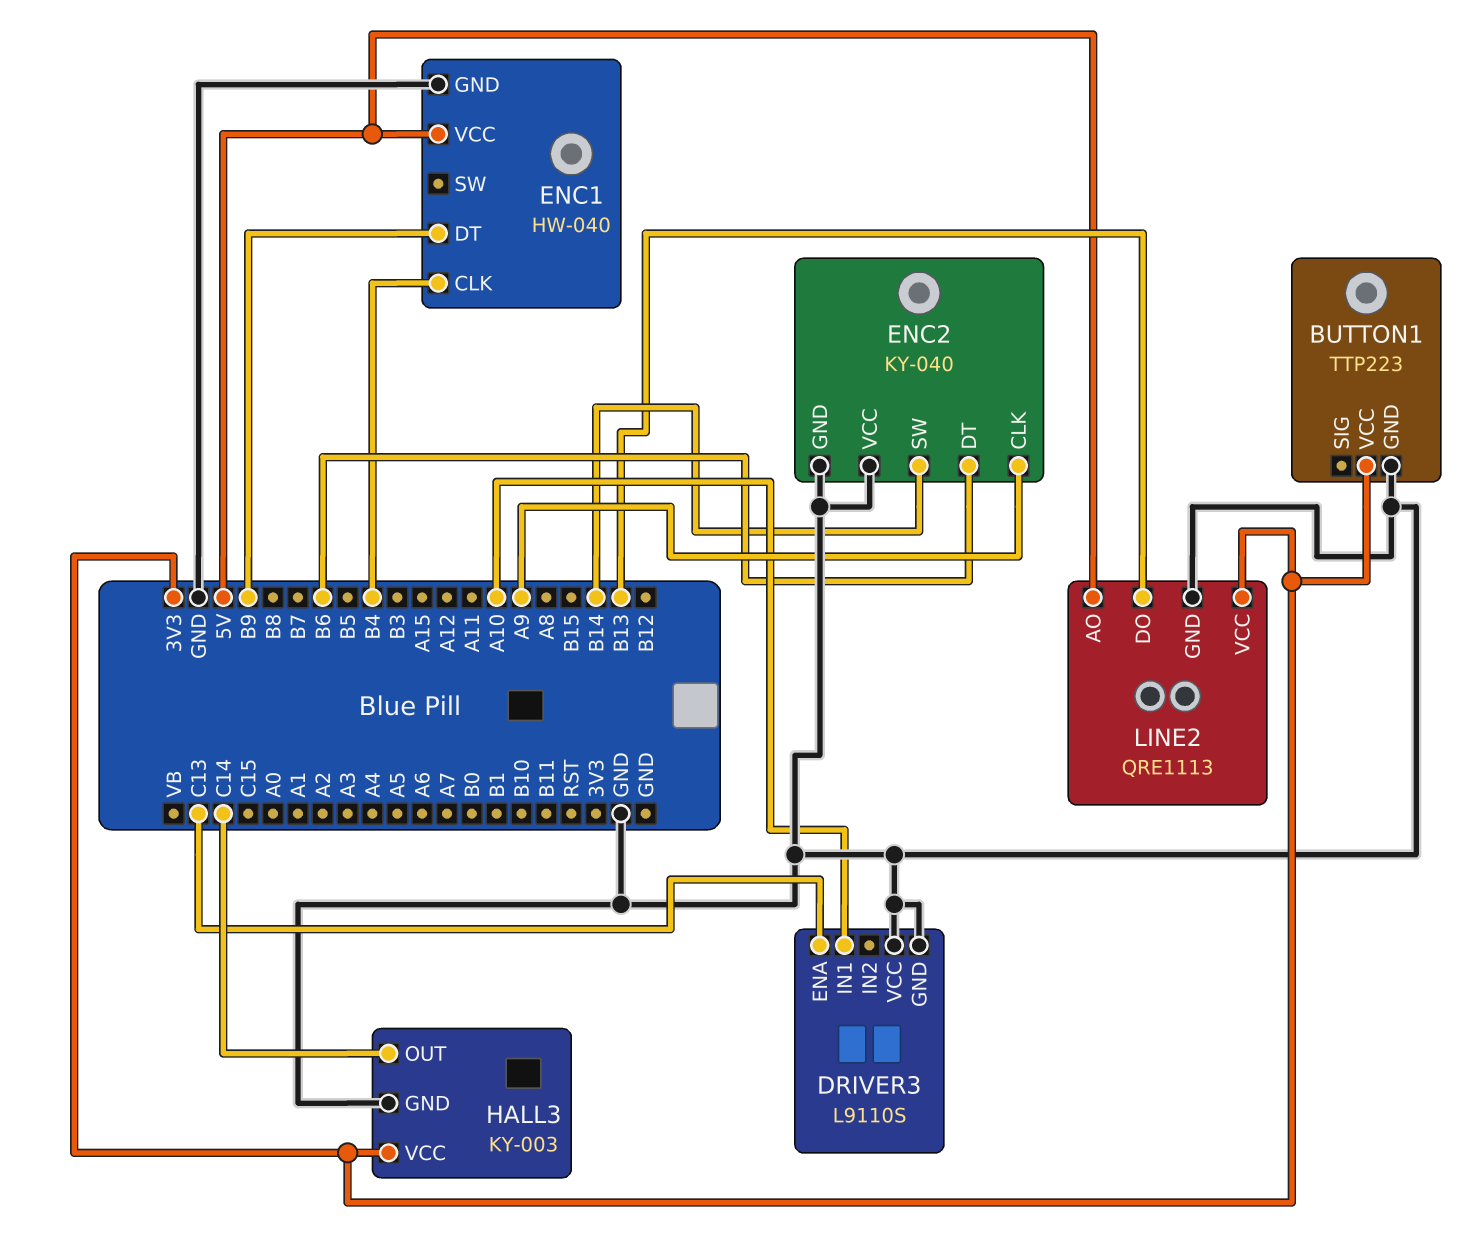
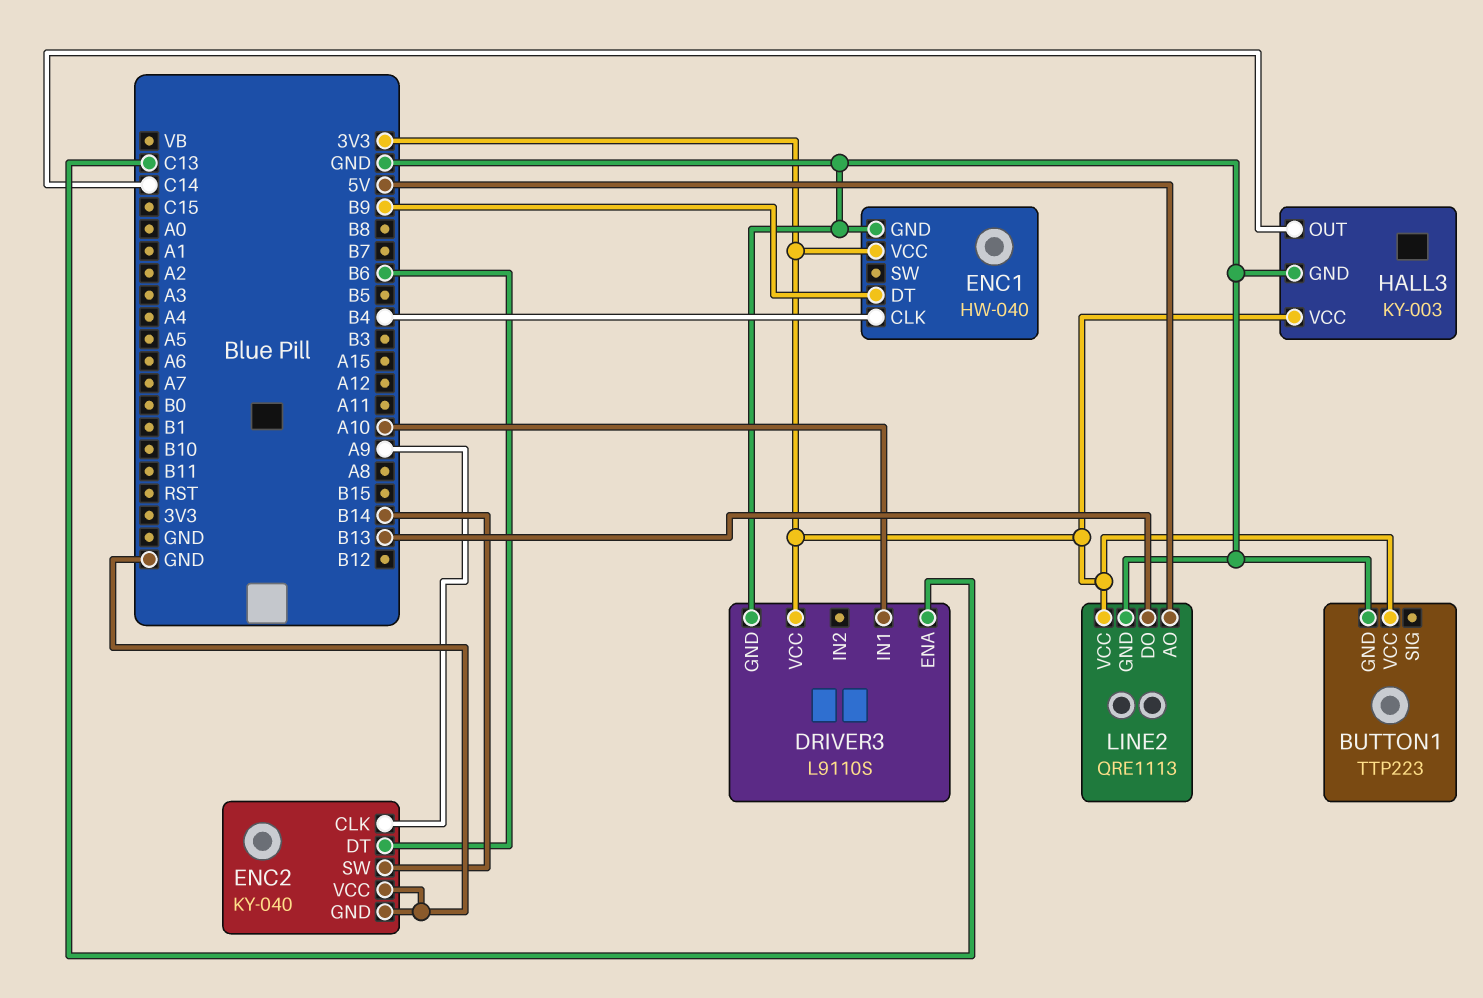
DRIVER3 pin VCC: GND -> 3V3
ENC1 pin VCC: 5V -> 3V3

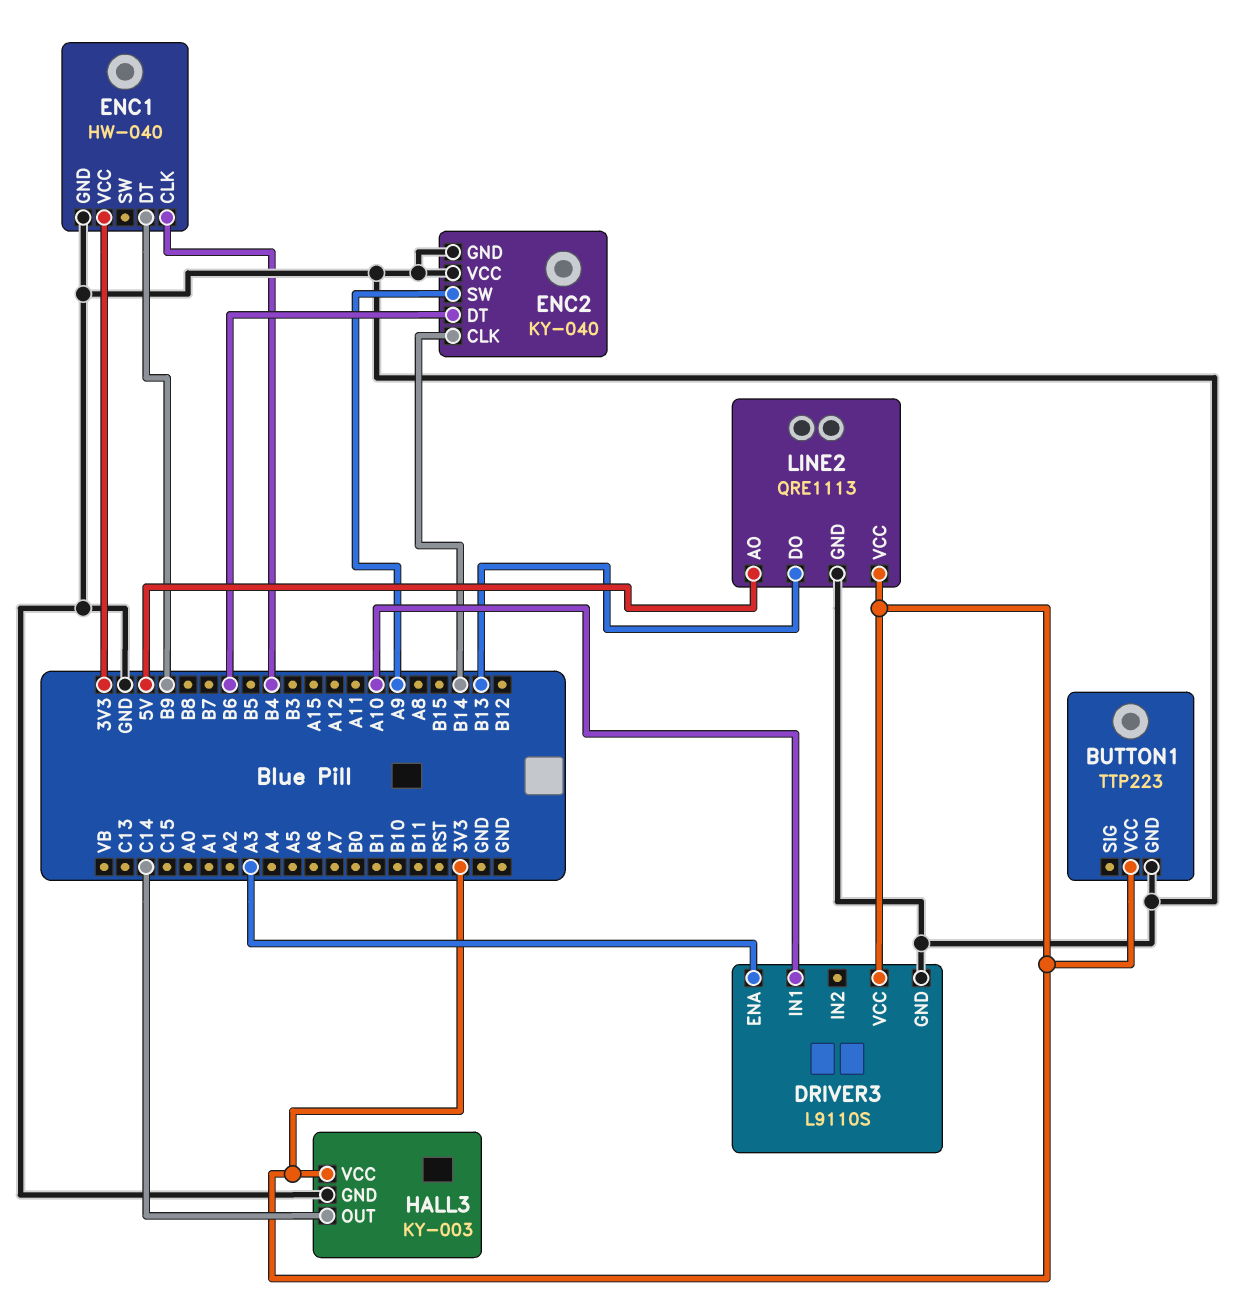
DRIVER3 pin ENA: C13 -> A3
ENC2 pin CLK: A9 -> B14
ENC2 pin SW: B14 -> A9

